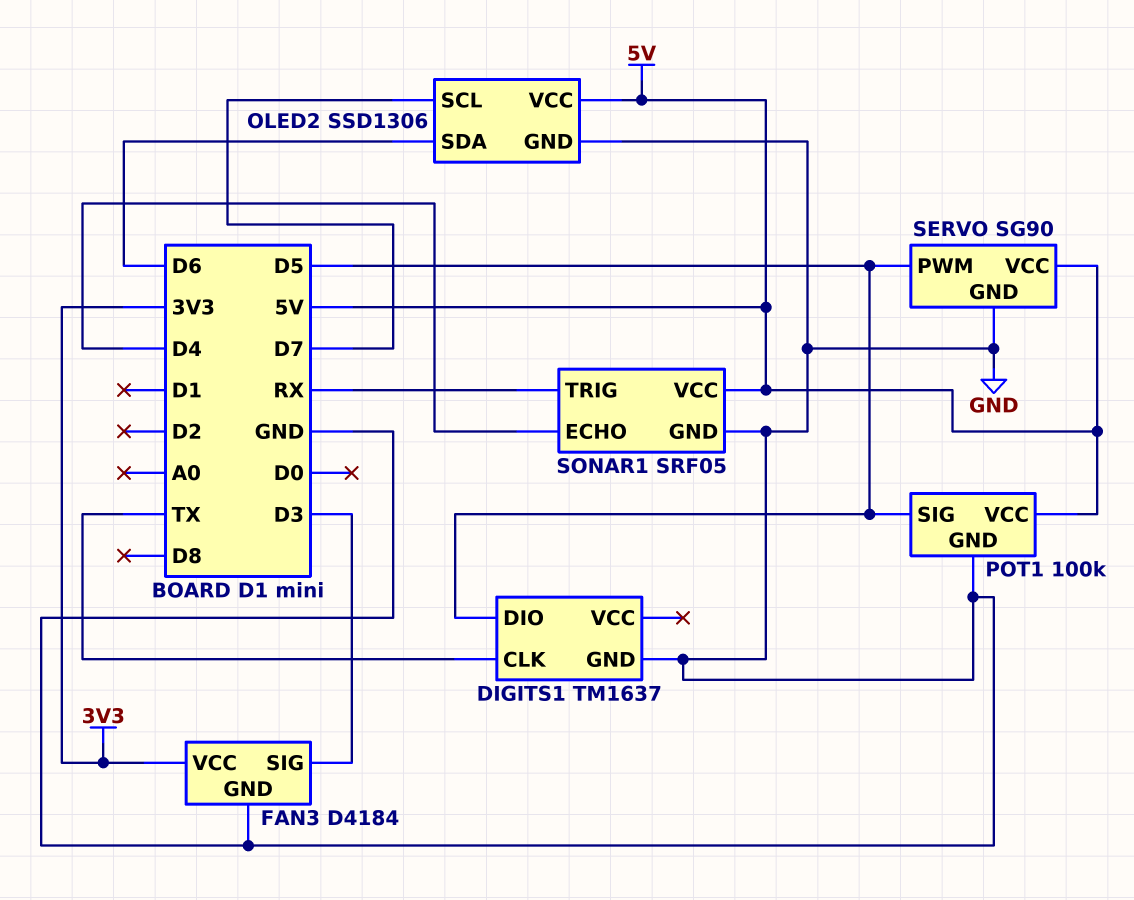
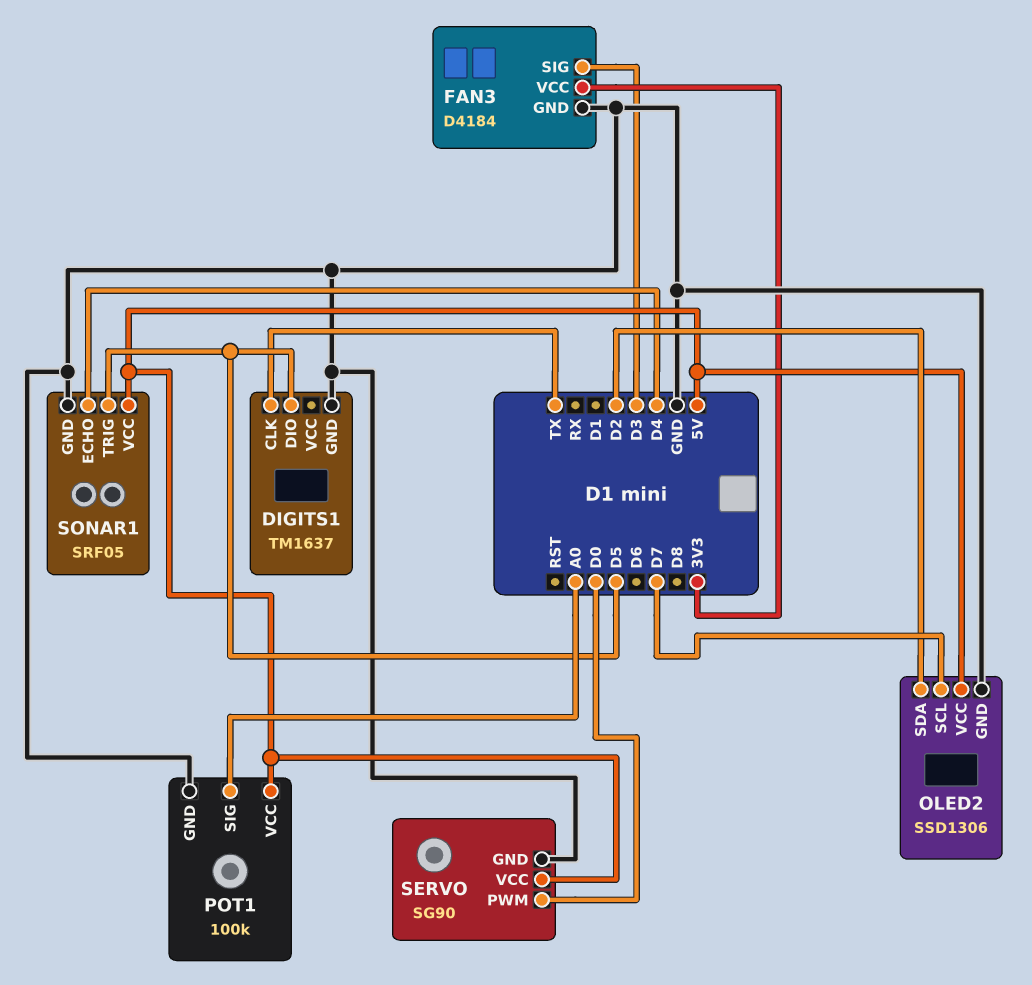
OLED2 pin SDA: D6 -> D2
POT1 pin SIG: D5 -> A0
SERVO pin PWM: D5 -> D0
SONAR1 pin TRIG: RX -> D5

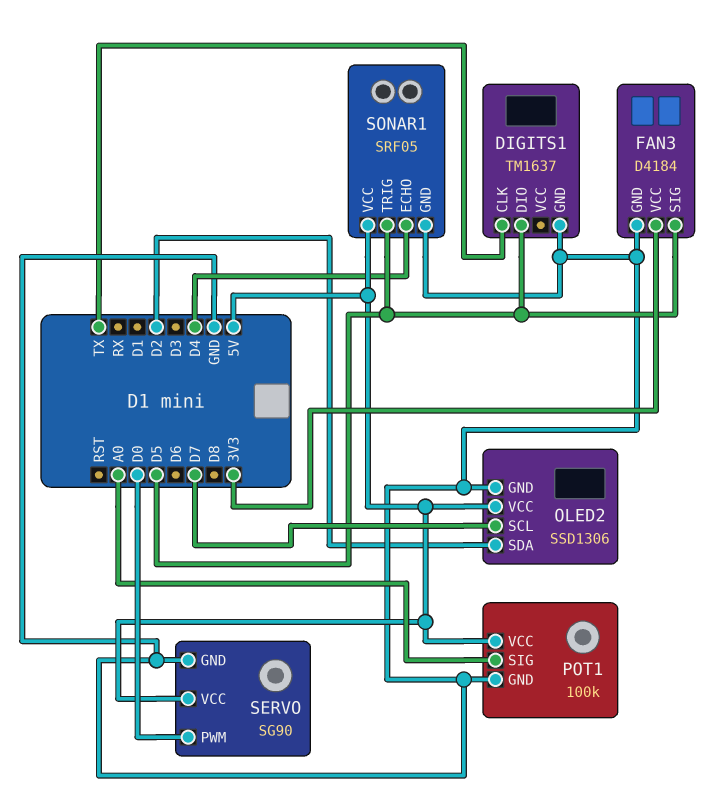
FAN3 pin SIG: D3 -> D5

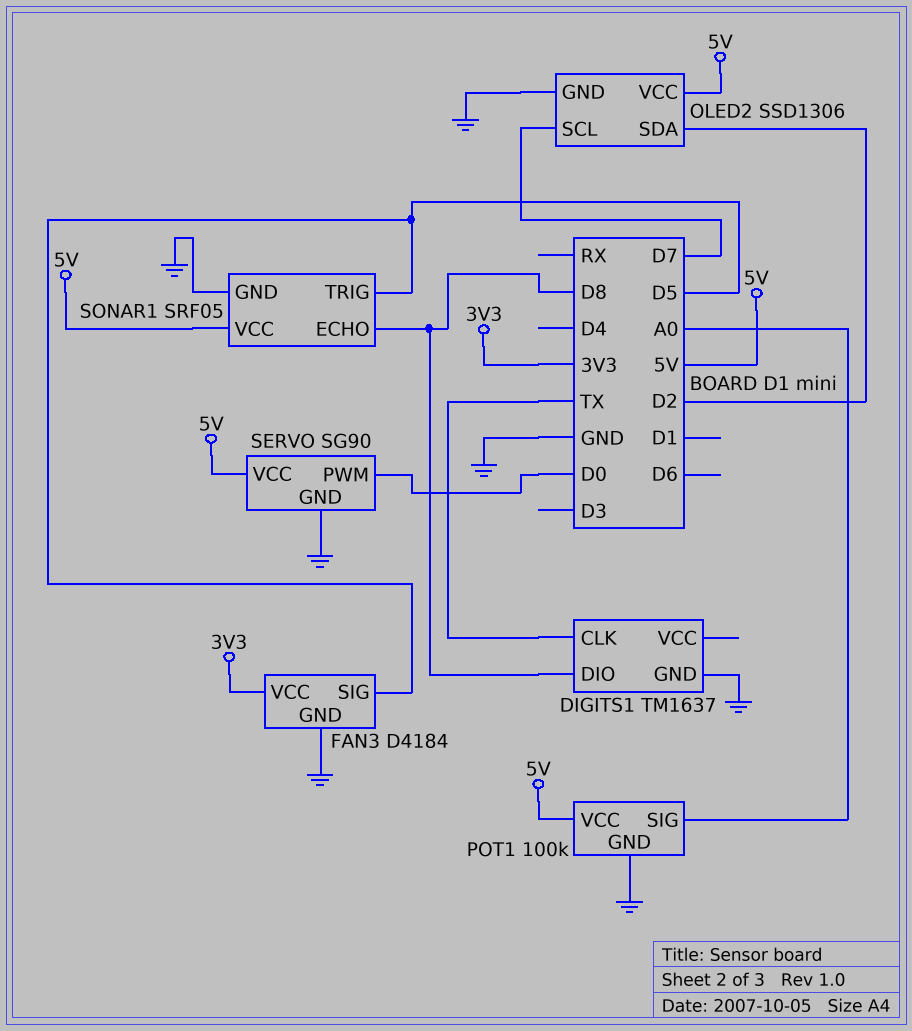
DIGITS1 pin DIO: D5 -> D8
SONAR1 pin ECHO: D4 -> D8

